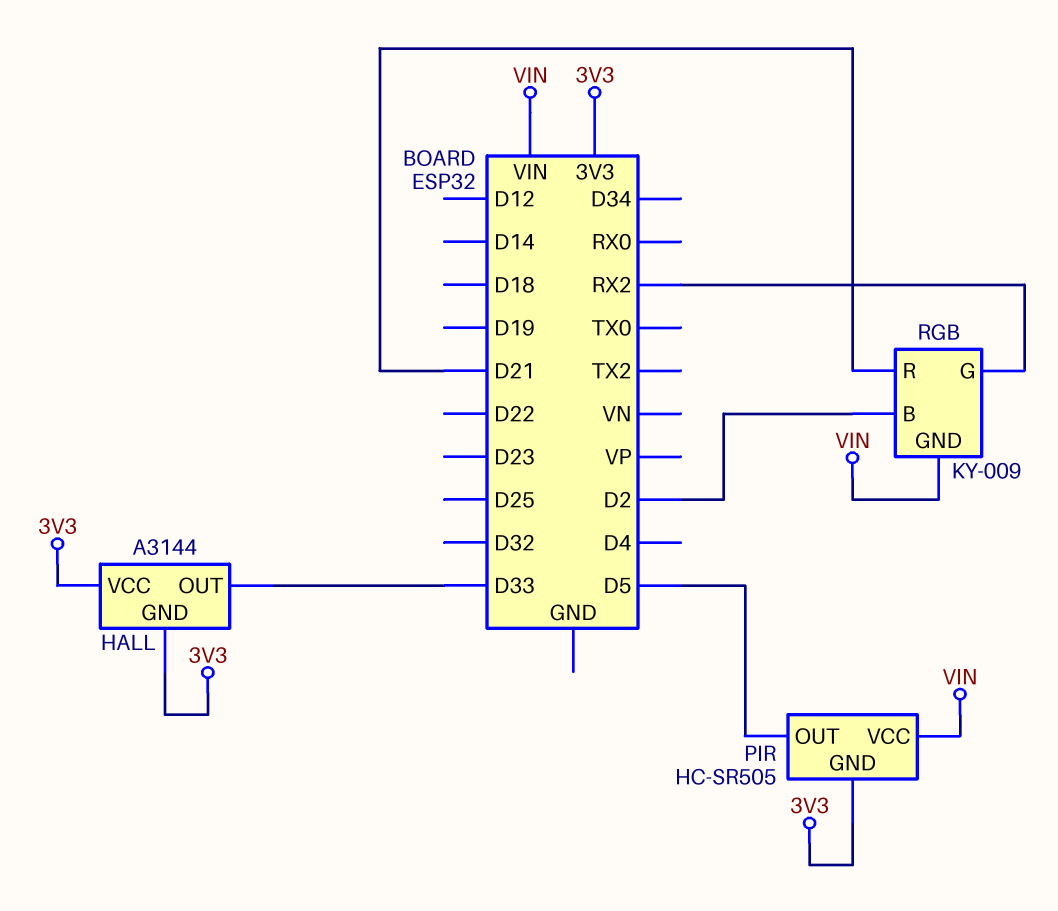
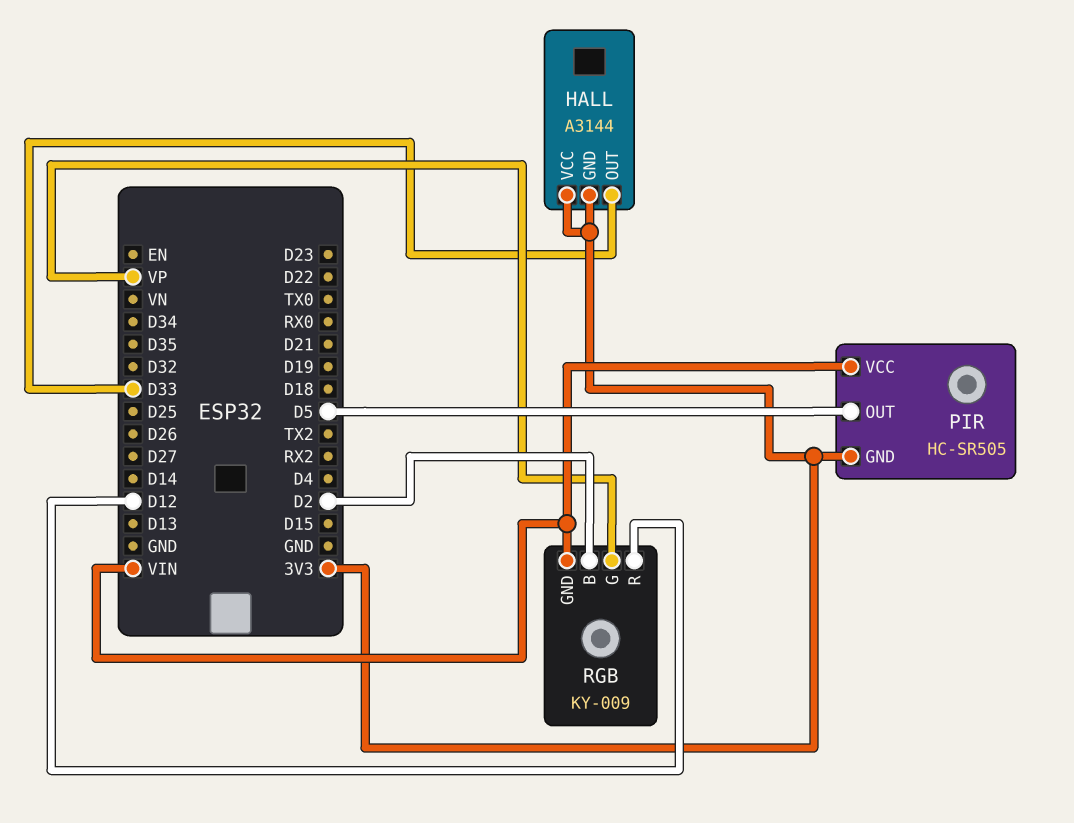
RGB pin G: RX2 -> VP
RGB pin R: D21 -> D12

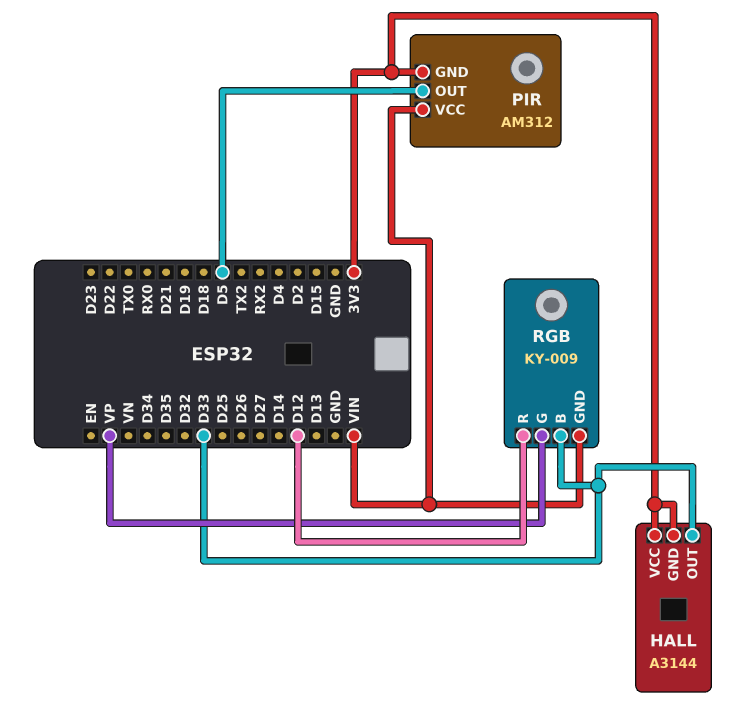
PIR: HC-SR505 -> AM312
RGB pin B: D2 -> D33

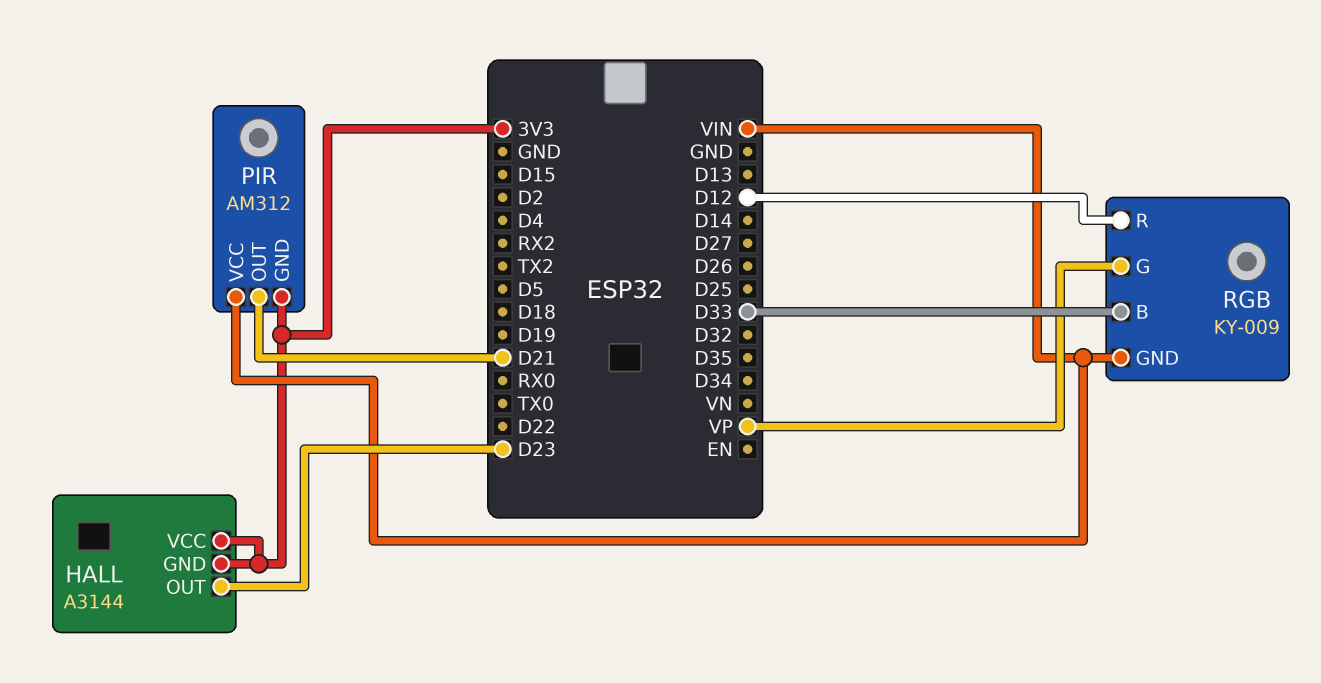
HALL pin OUT: D33 -> D23
PIR pin OUT: D5 -> D21

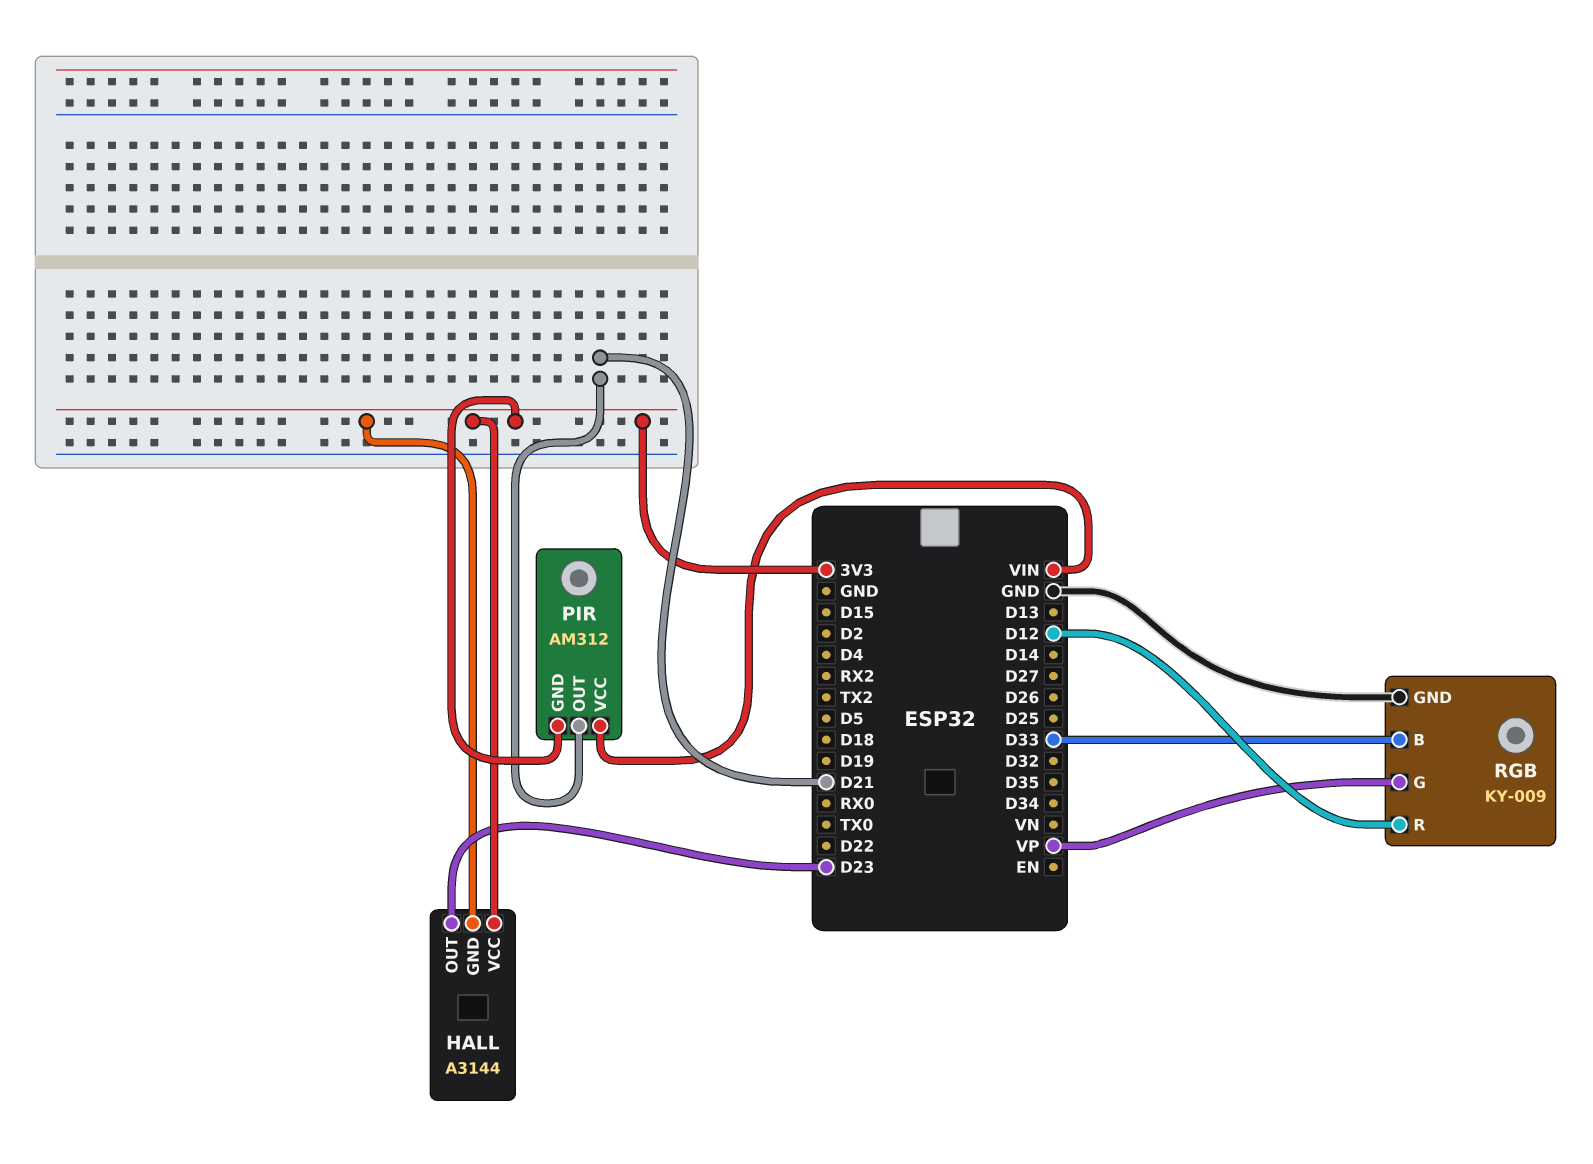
RGB pin GND: VIN -> GND

